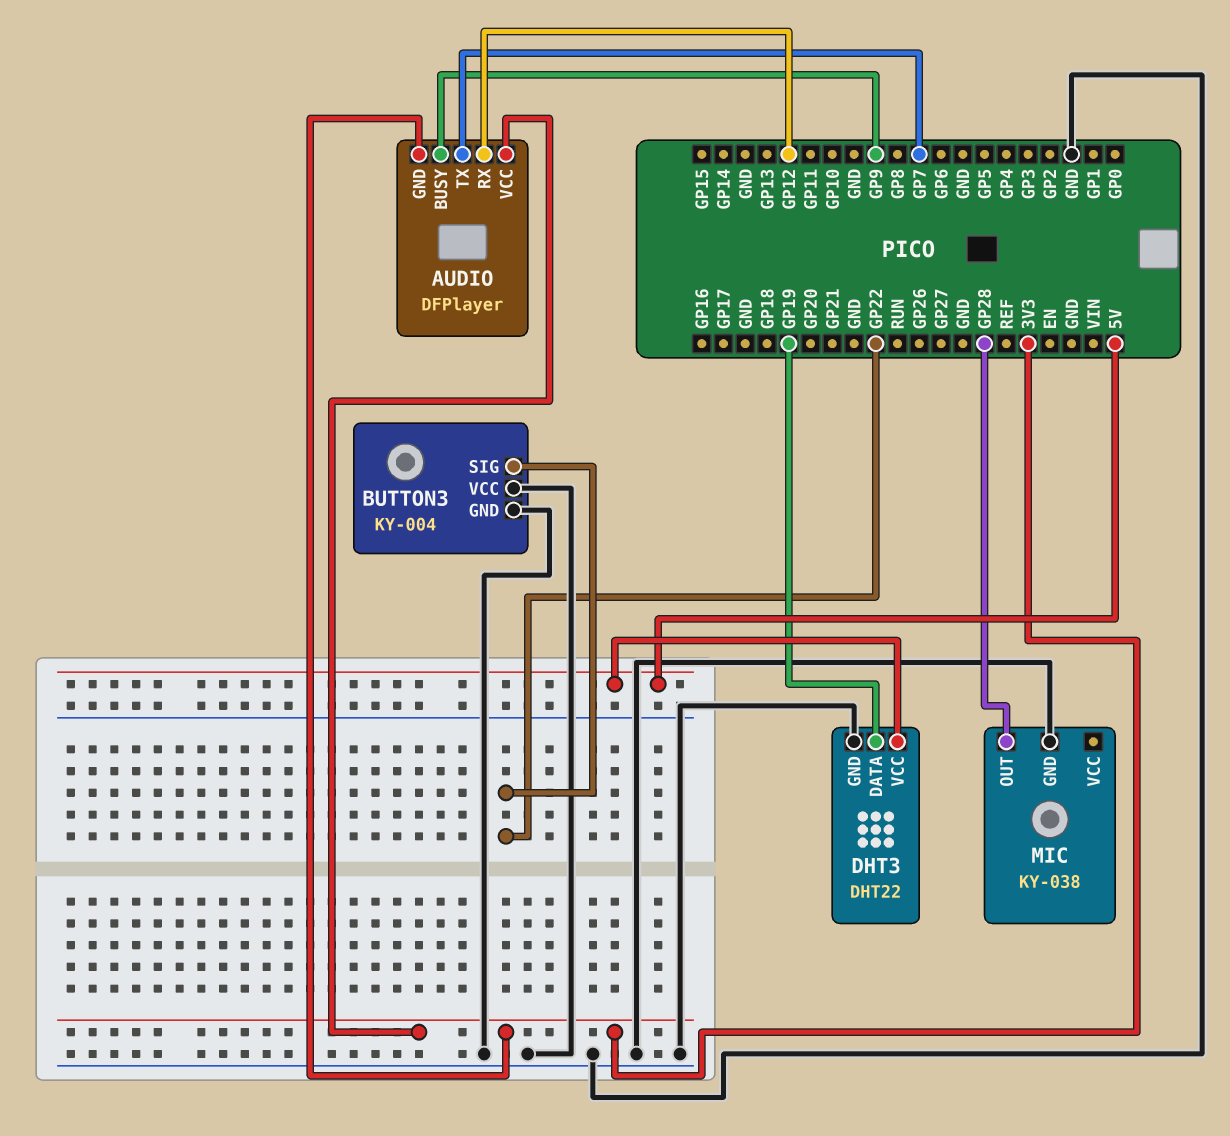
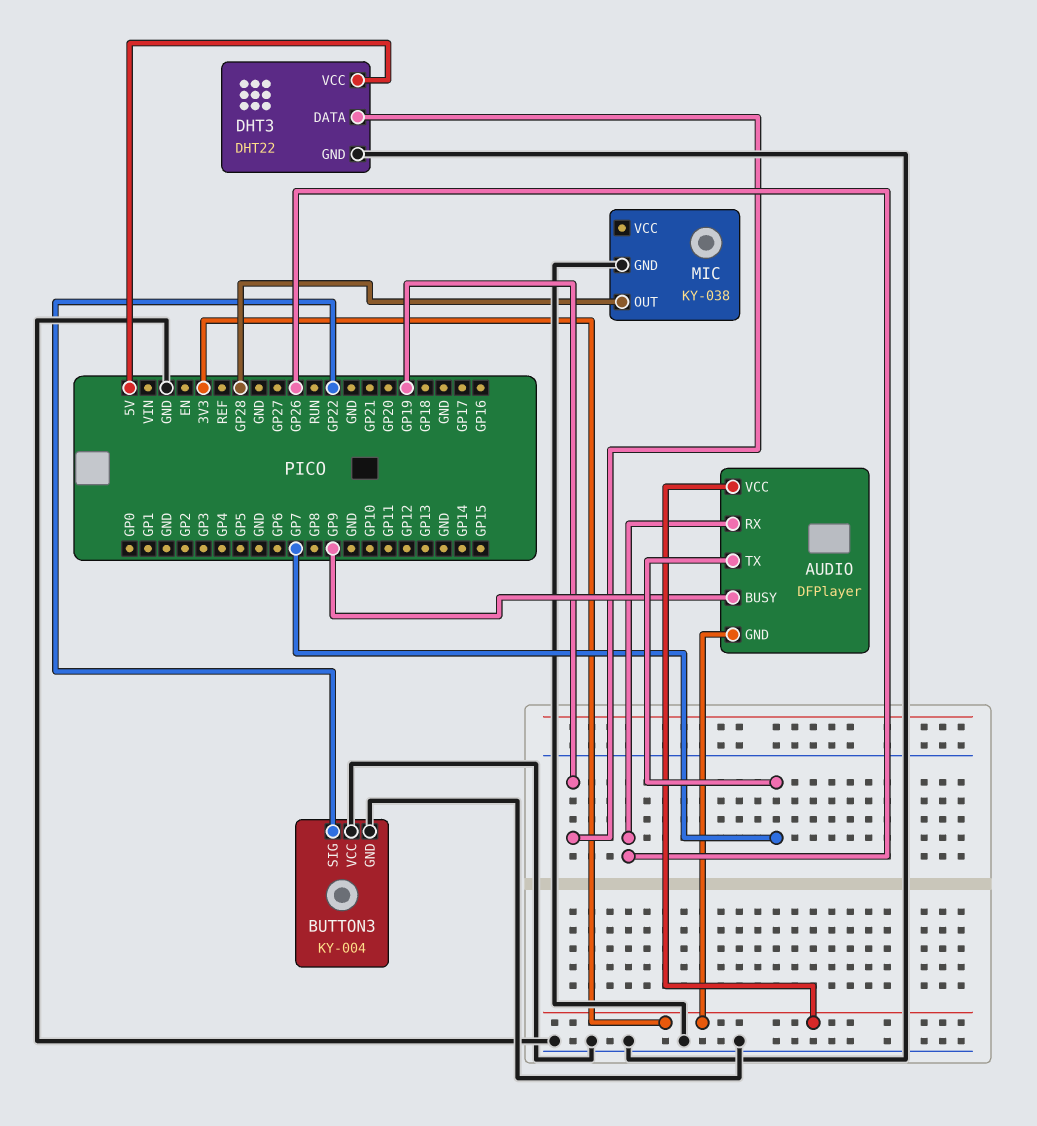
AUDIO pin RX: GP12 -> GP26

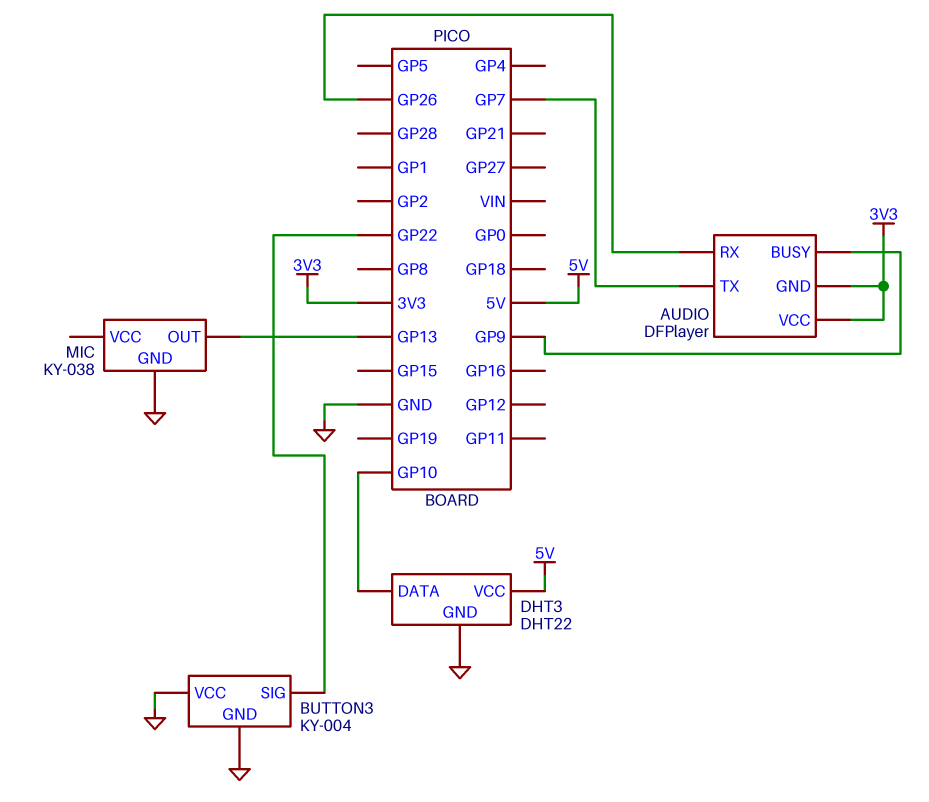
DHT3 pin DATA: GP19 -> GP10
MIC pin OUT: GP28 -> GP13

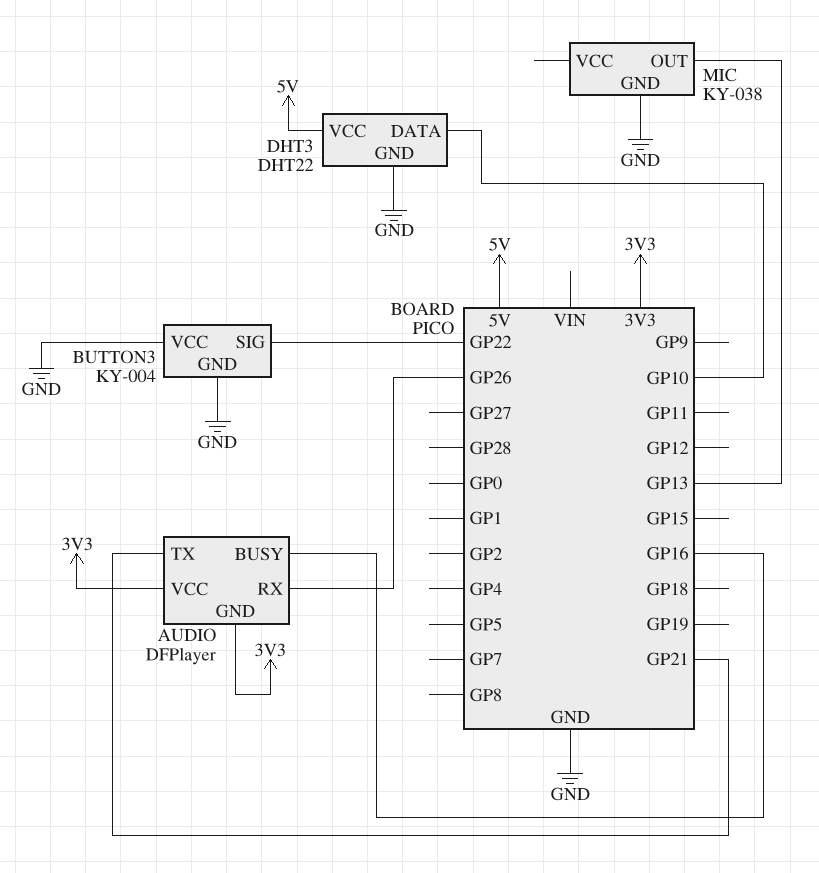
AUDIO pin BUSY: GP9 -> GP16
AUDIO pin TX: GP7 -> GP21

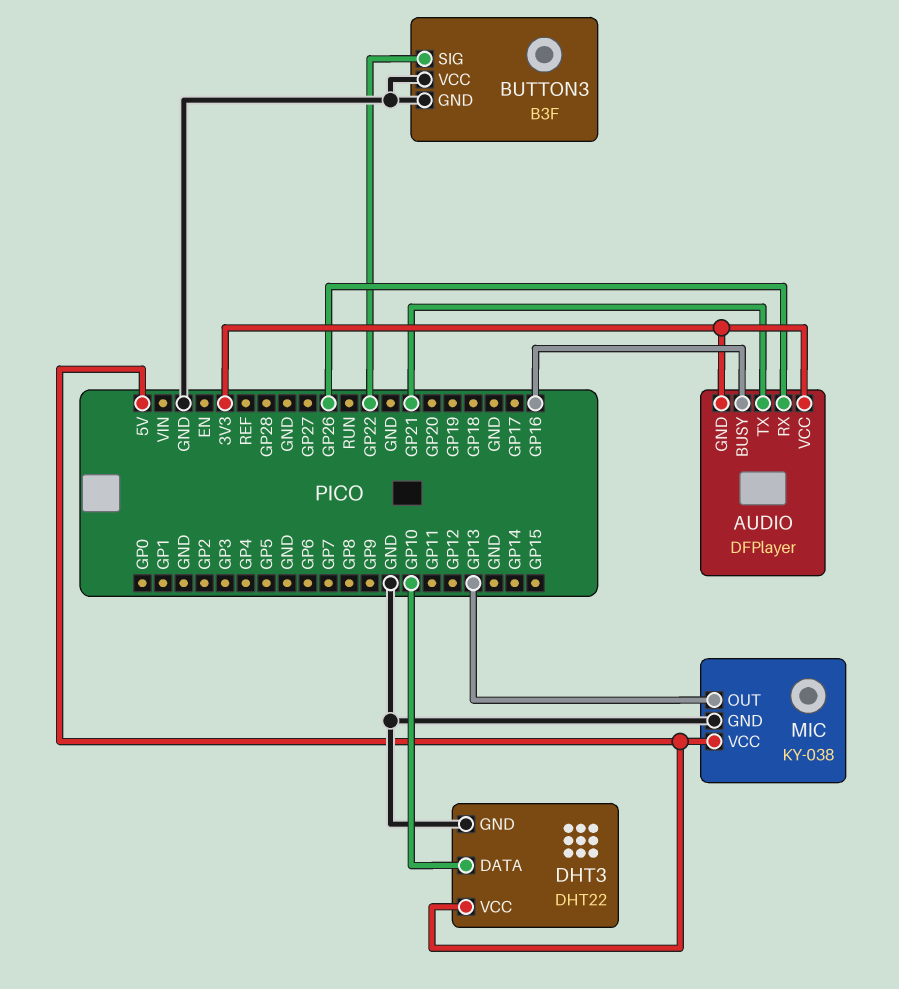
BUTTON3: KY-004 -> B3F
MIC pin VCC: none -> 5V

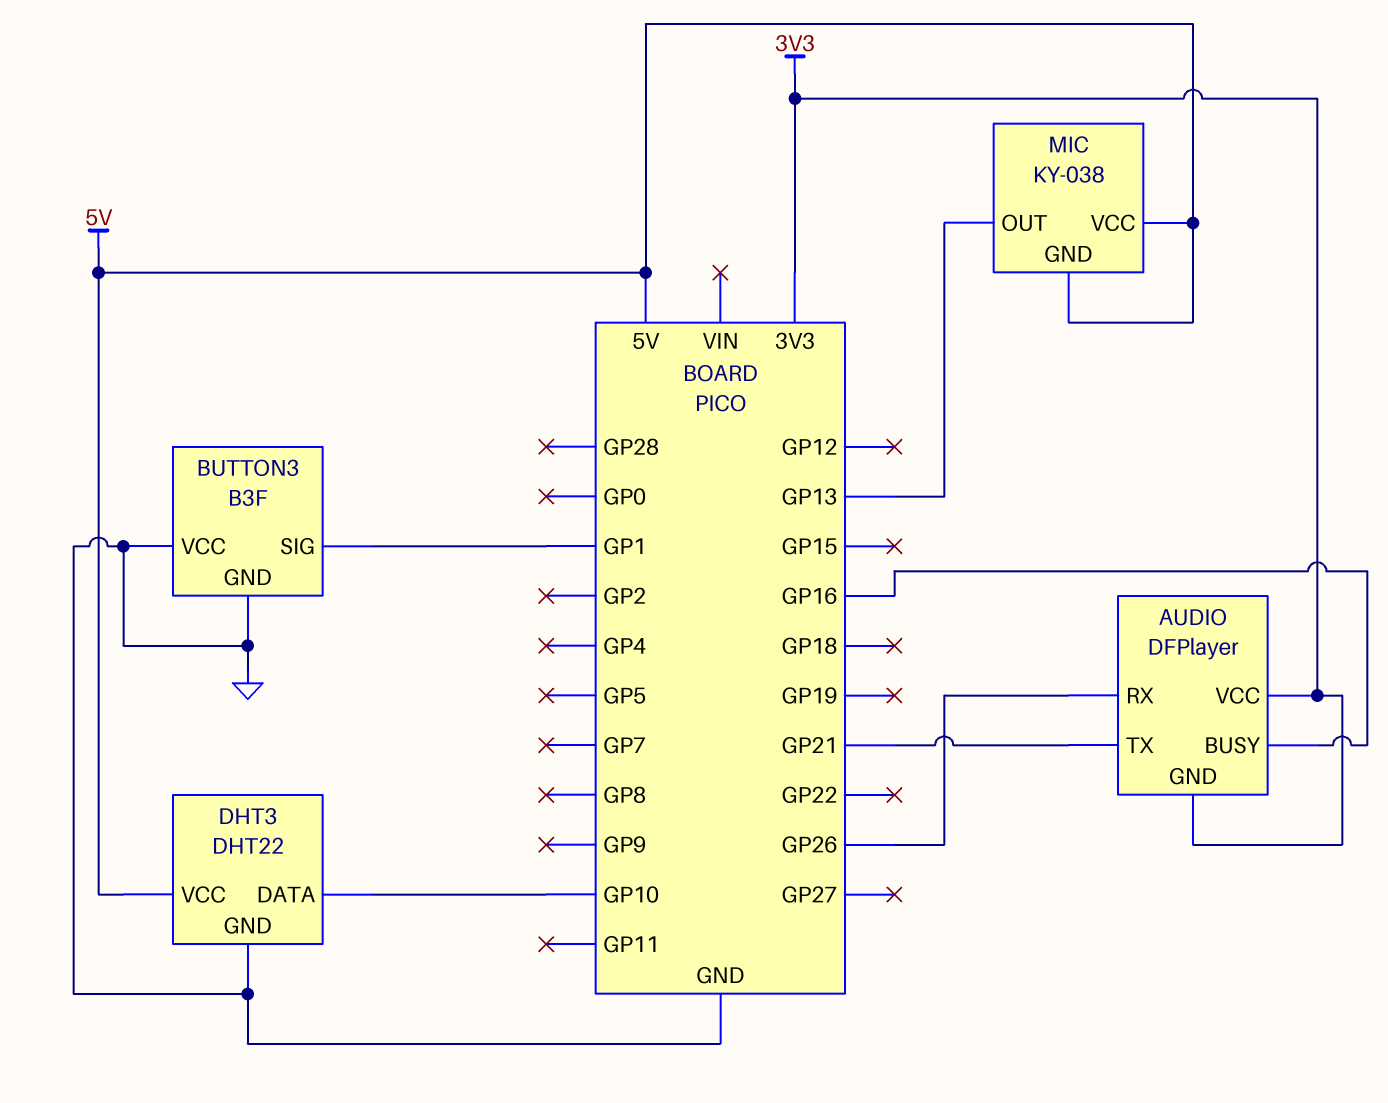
BUTTON3 pin SIG: GP22 -> GP1
MIC pin GND: GND -> 5V

